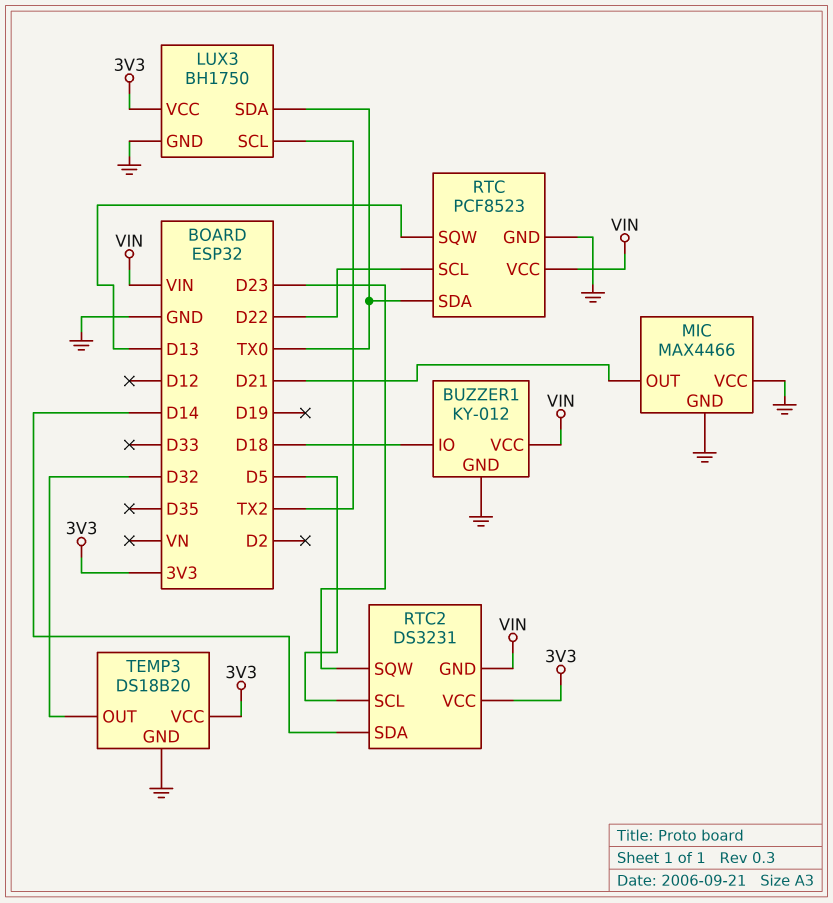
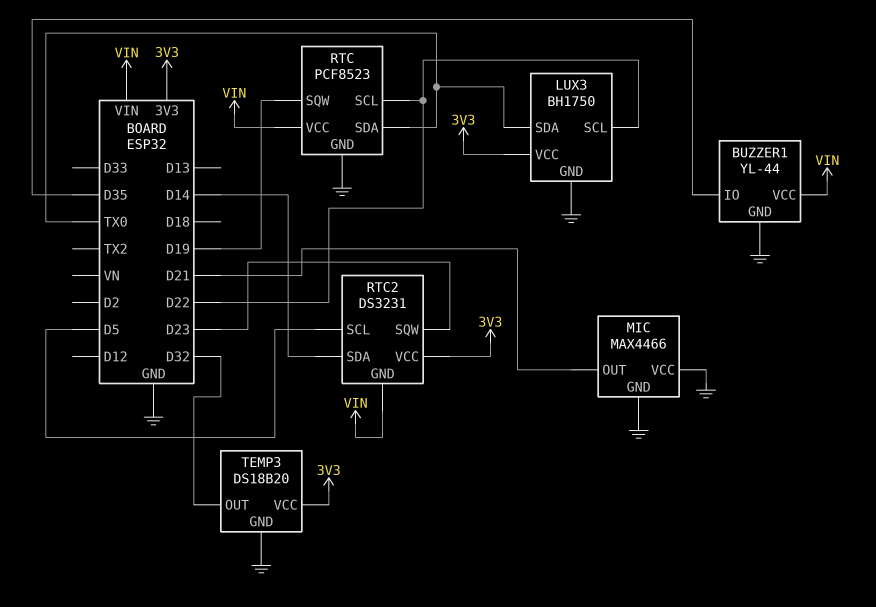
BUZZER1: KY-012 -> YL-44
BUZZER1 pin IO: D18 -> D35
LUX3 pin SCL: TX2 -> D22
RTC pin SQW: D13 -> D19

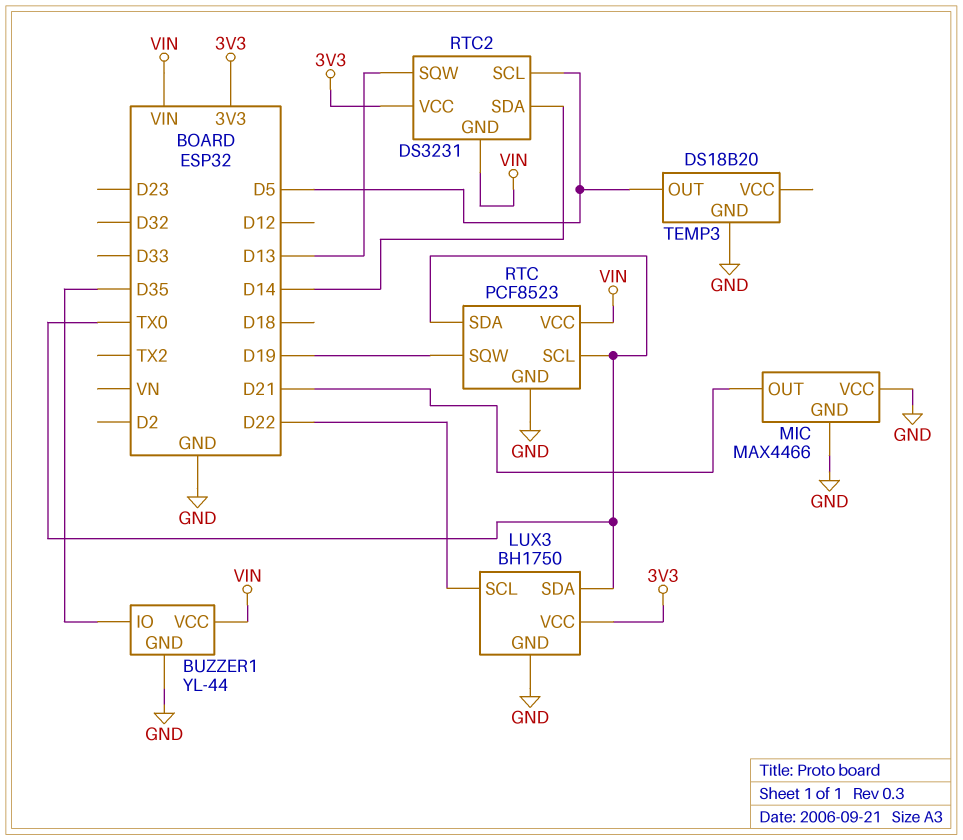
RTC pin SCL: D22 -> TX0
RTC2 pin SQW: D23 -> D13
TEMP3 pin OUT: D32 -> D5
TEMP3 pin VCC: 3V3 -> none

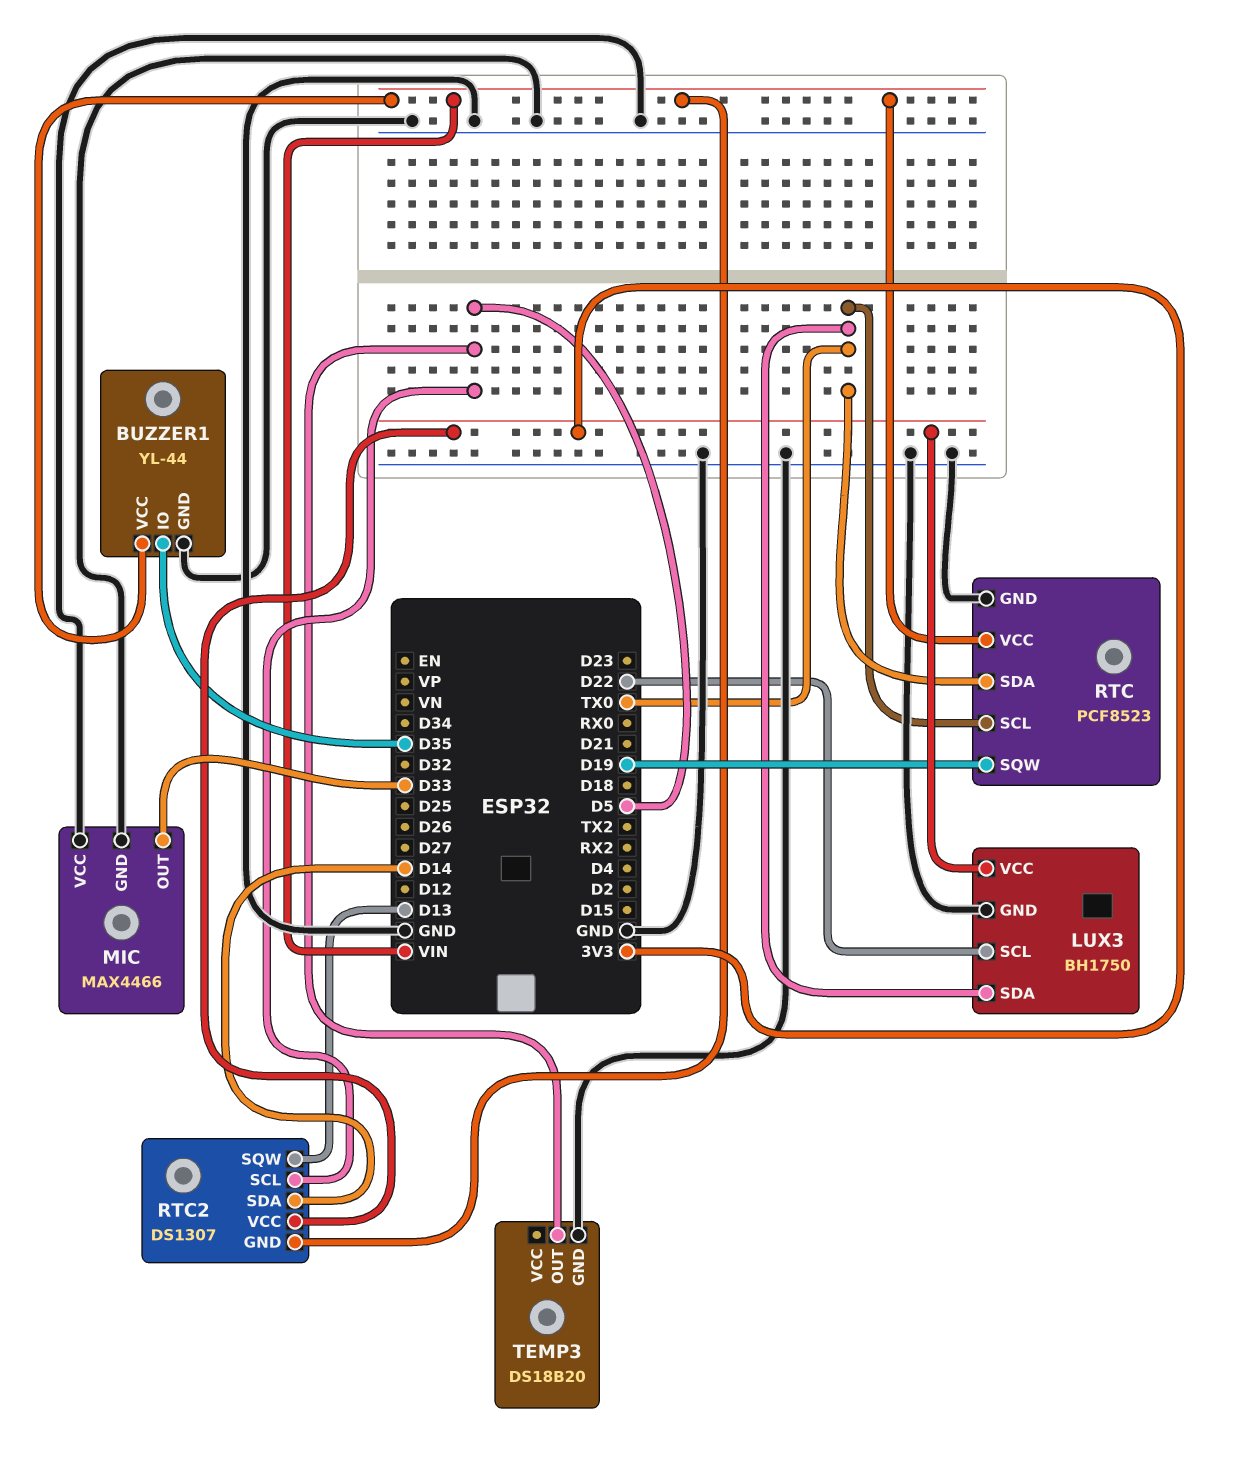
MIC pin OUT: D21 -> D33
RTC2: DS3231 -> DS1307

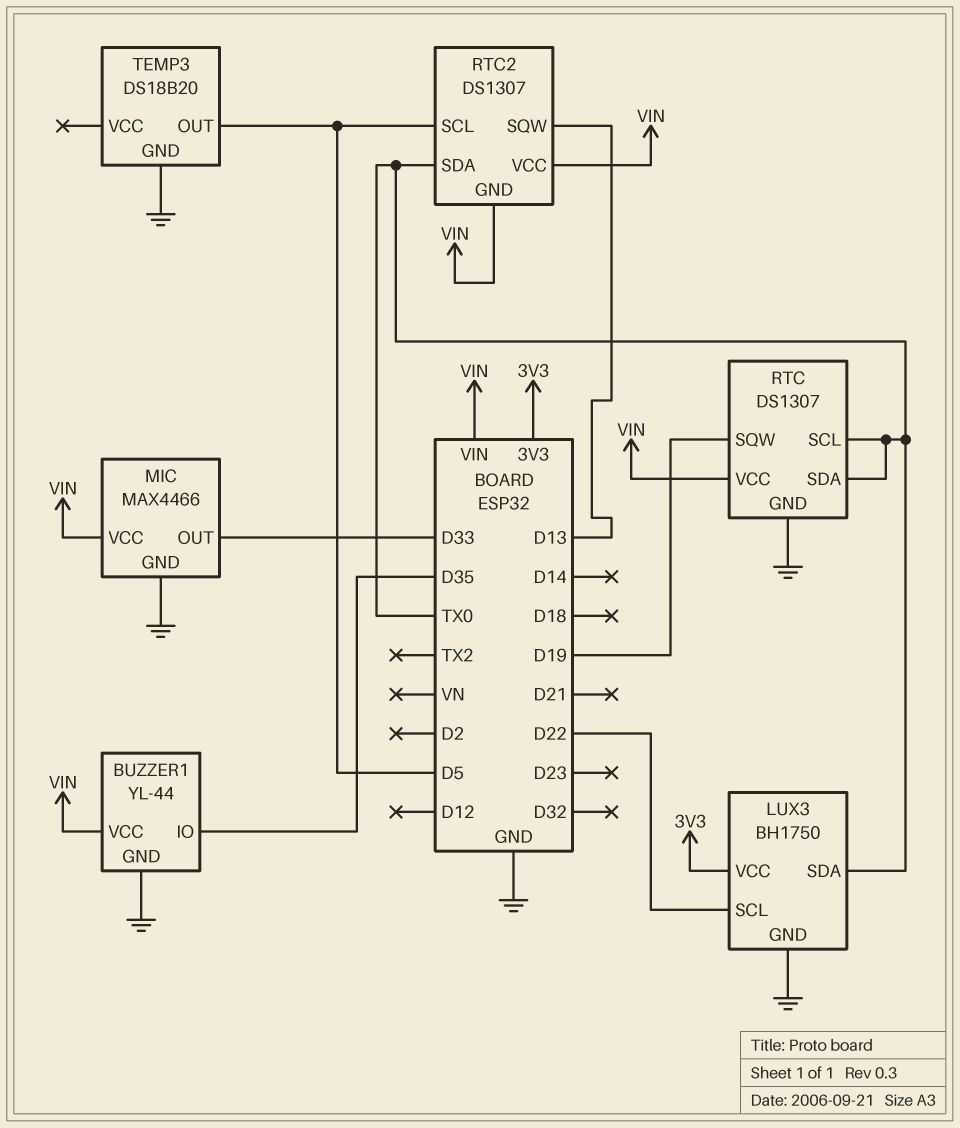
MIC pin VCC: GND -> VIN
RTC: PCF8523 -> DS1307
RTC2 pin SDA: D14 -> TX0
RTC2 pin VCC: 3V3 -> VIN

